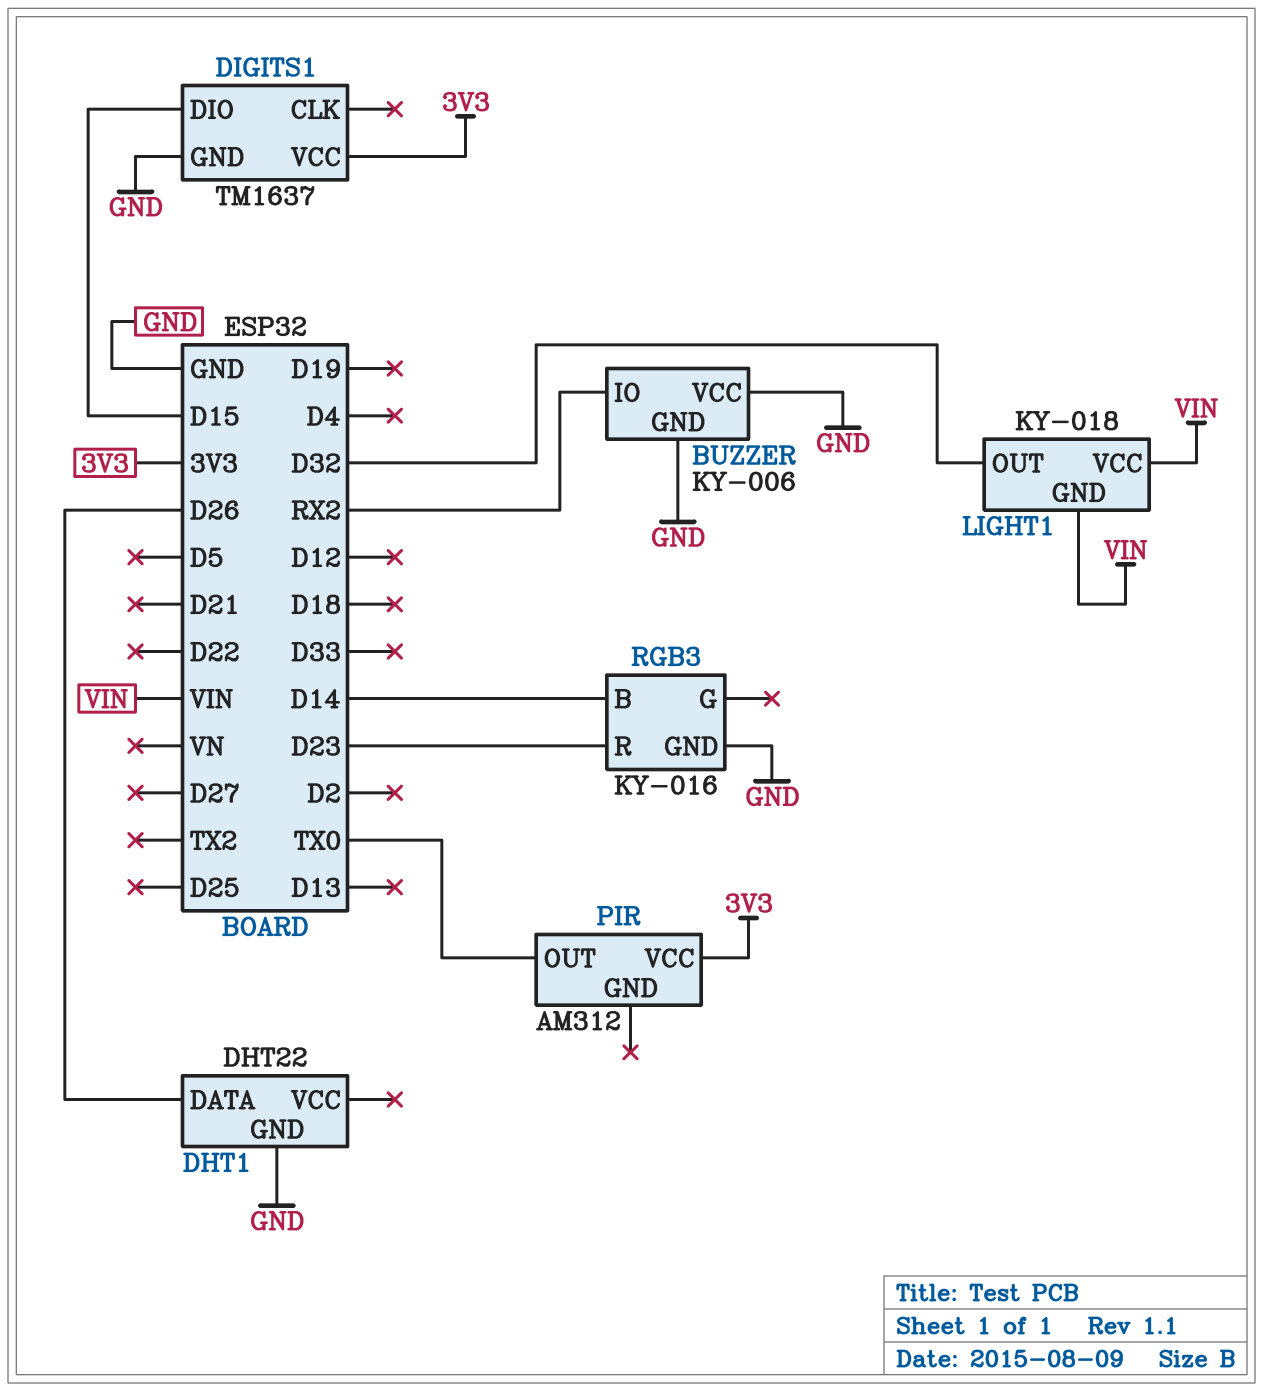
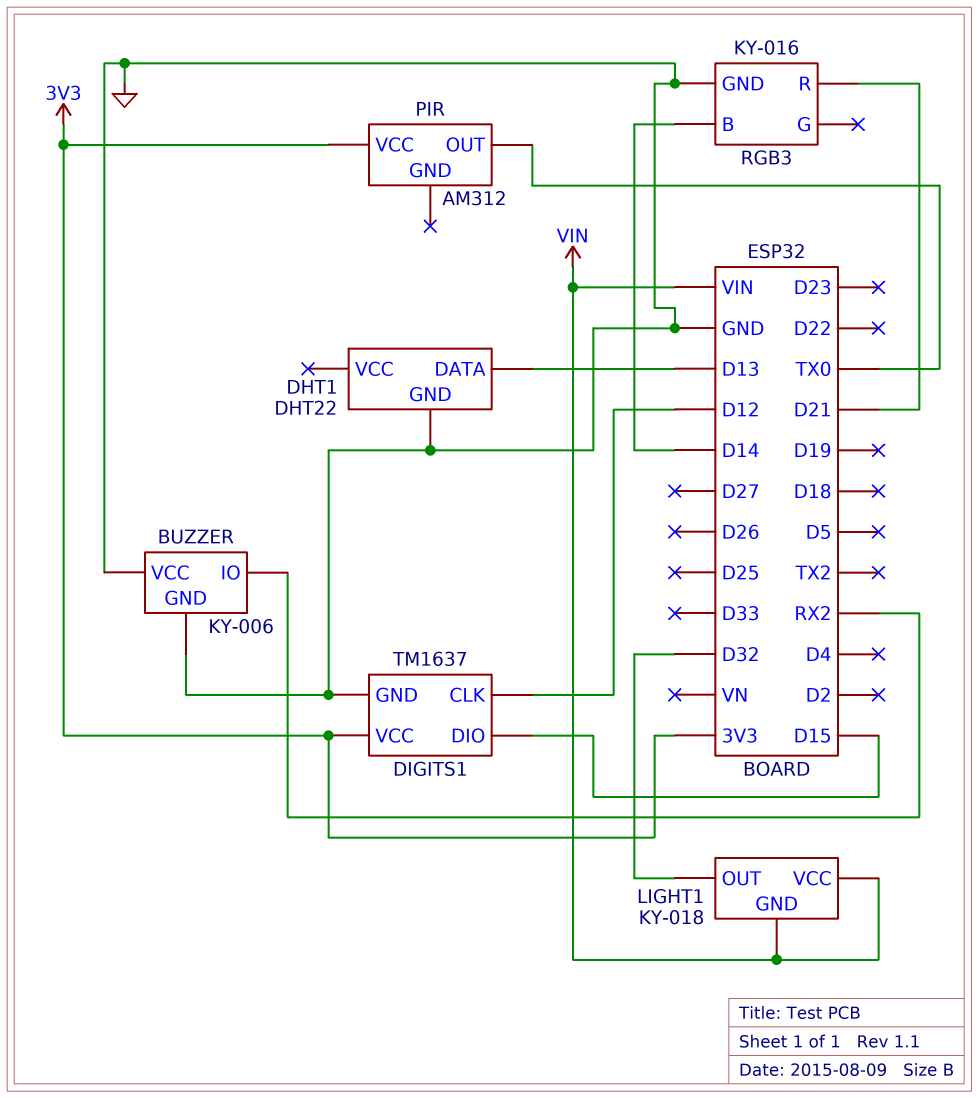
DHT1 pin DATA: D26 -> D13
DIGITS1 pin CLK: none -> D12
RGB3 pin R: D23 -> D21

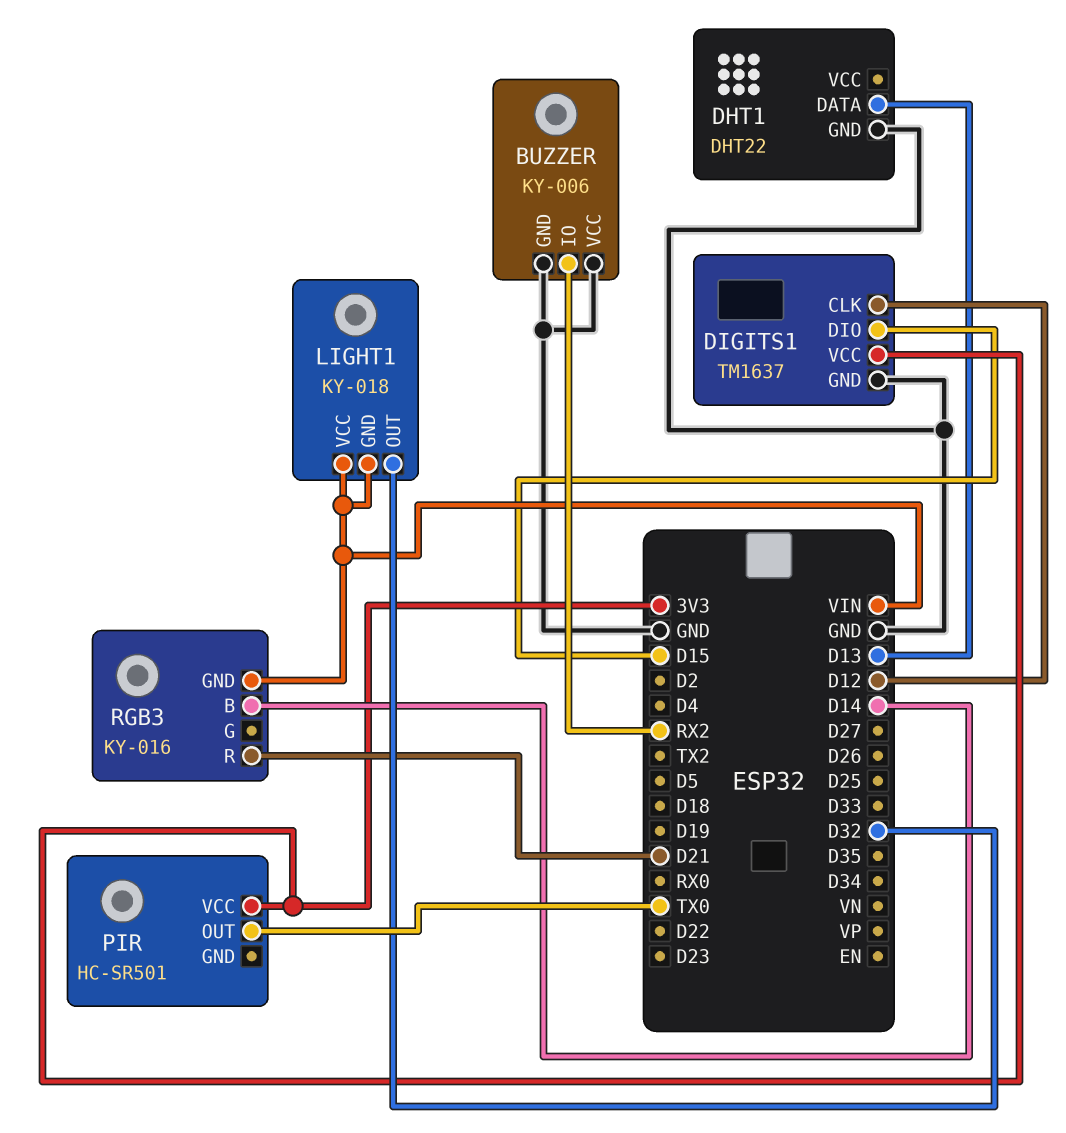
PIR: AM312 -> HC-SR501
RGB3 pin GND: GND -> VIN

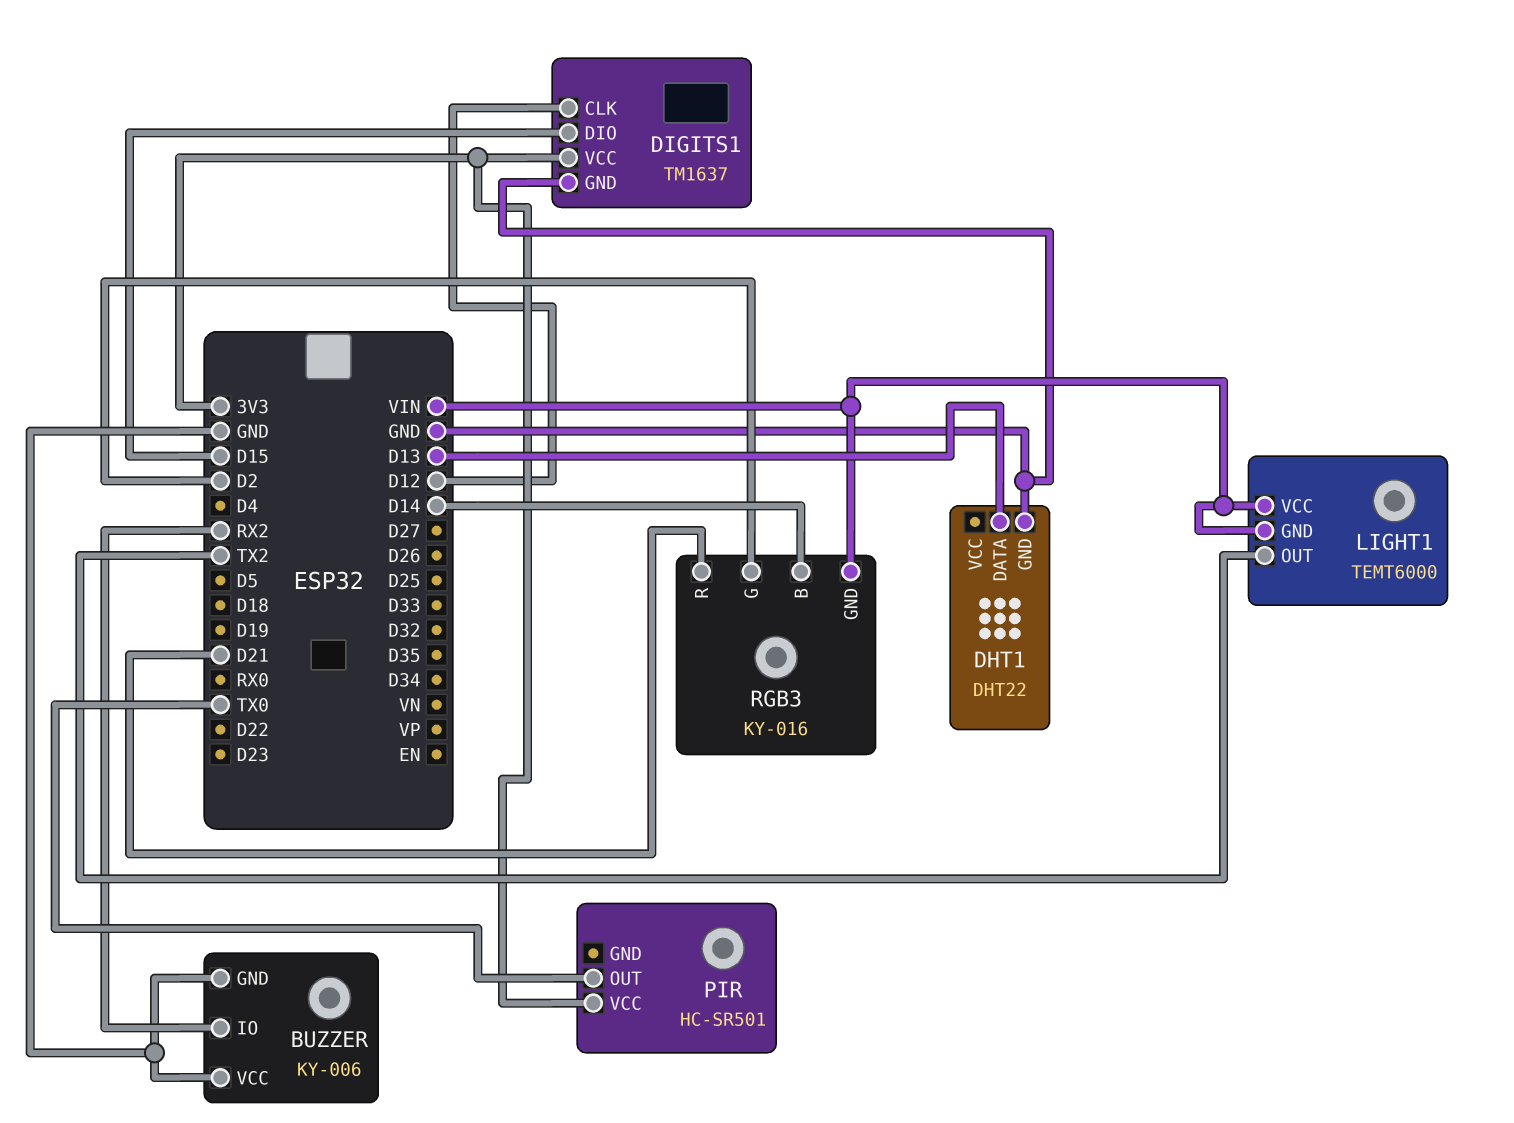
LIGHT1: KY-018 -> TEMT6000
LIGHT1 pin OUT: D32 -> TX2
RGB3 pin G: none -> D2

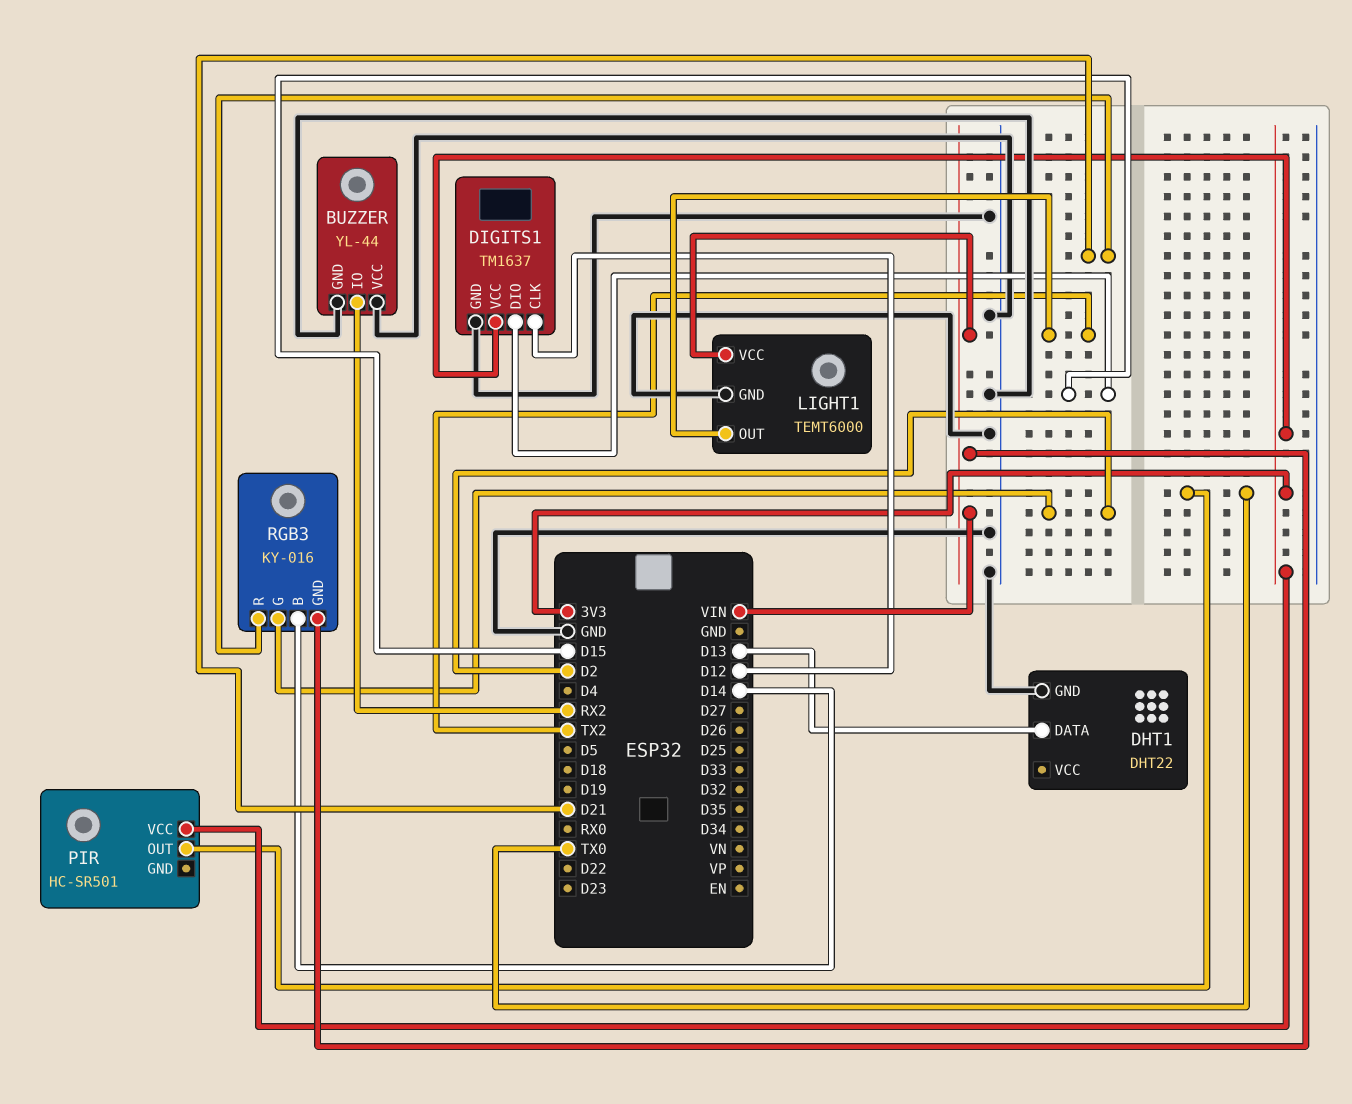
BUZZER: KY-006 -> YL-44
LIGHT1 pin GND: VIN -> GND

